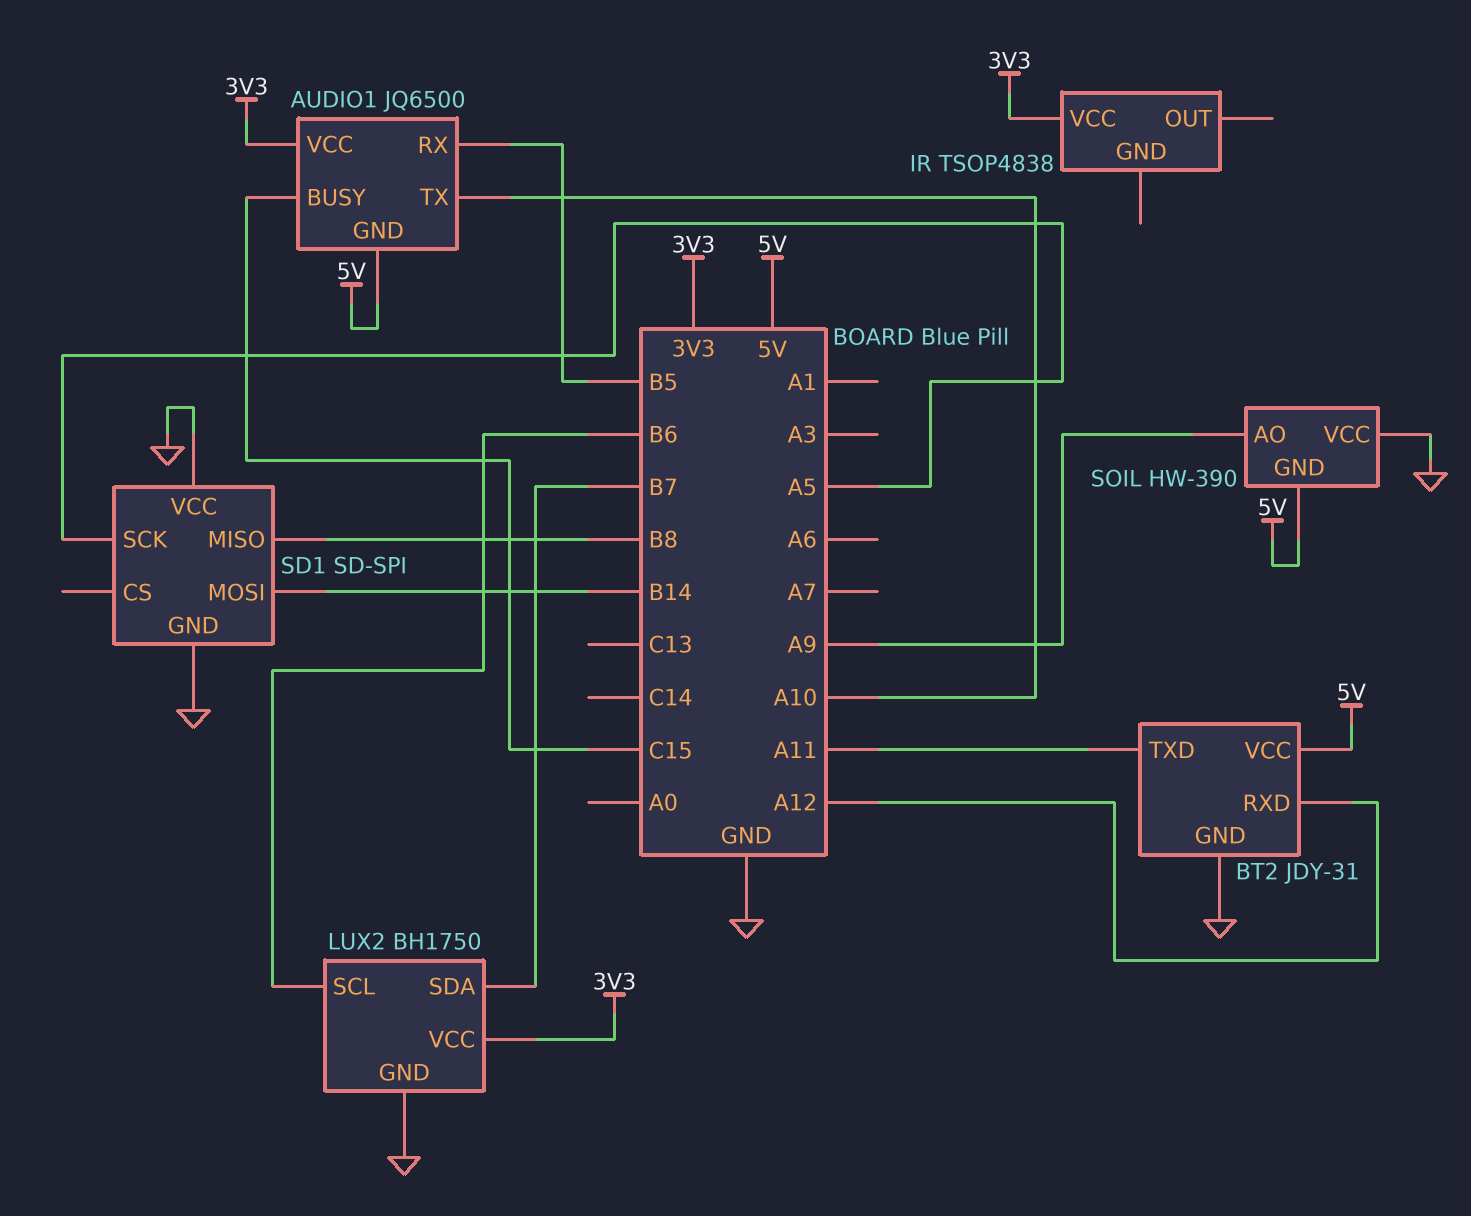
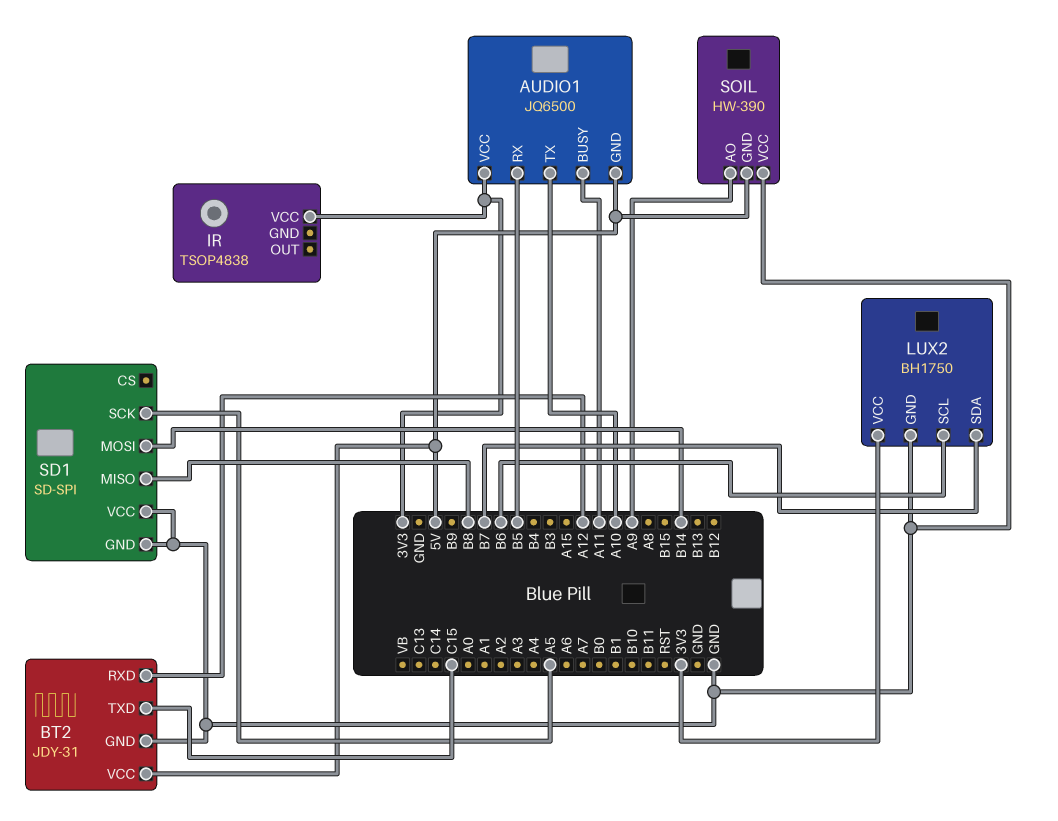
AUDIO1 pin BUSY: C15 -> A11
BT2 pin TXD: A11 -> C15

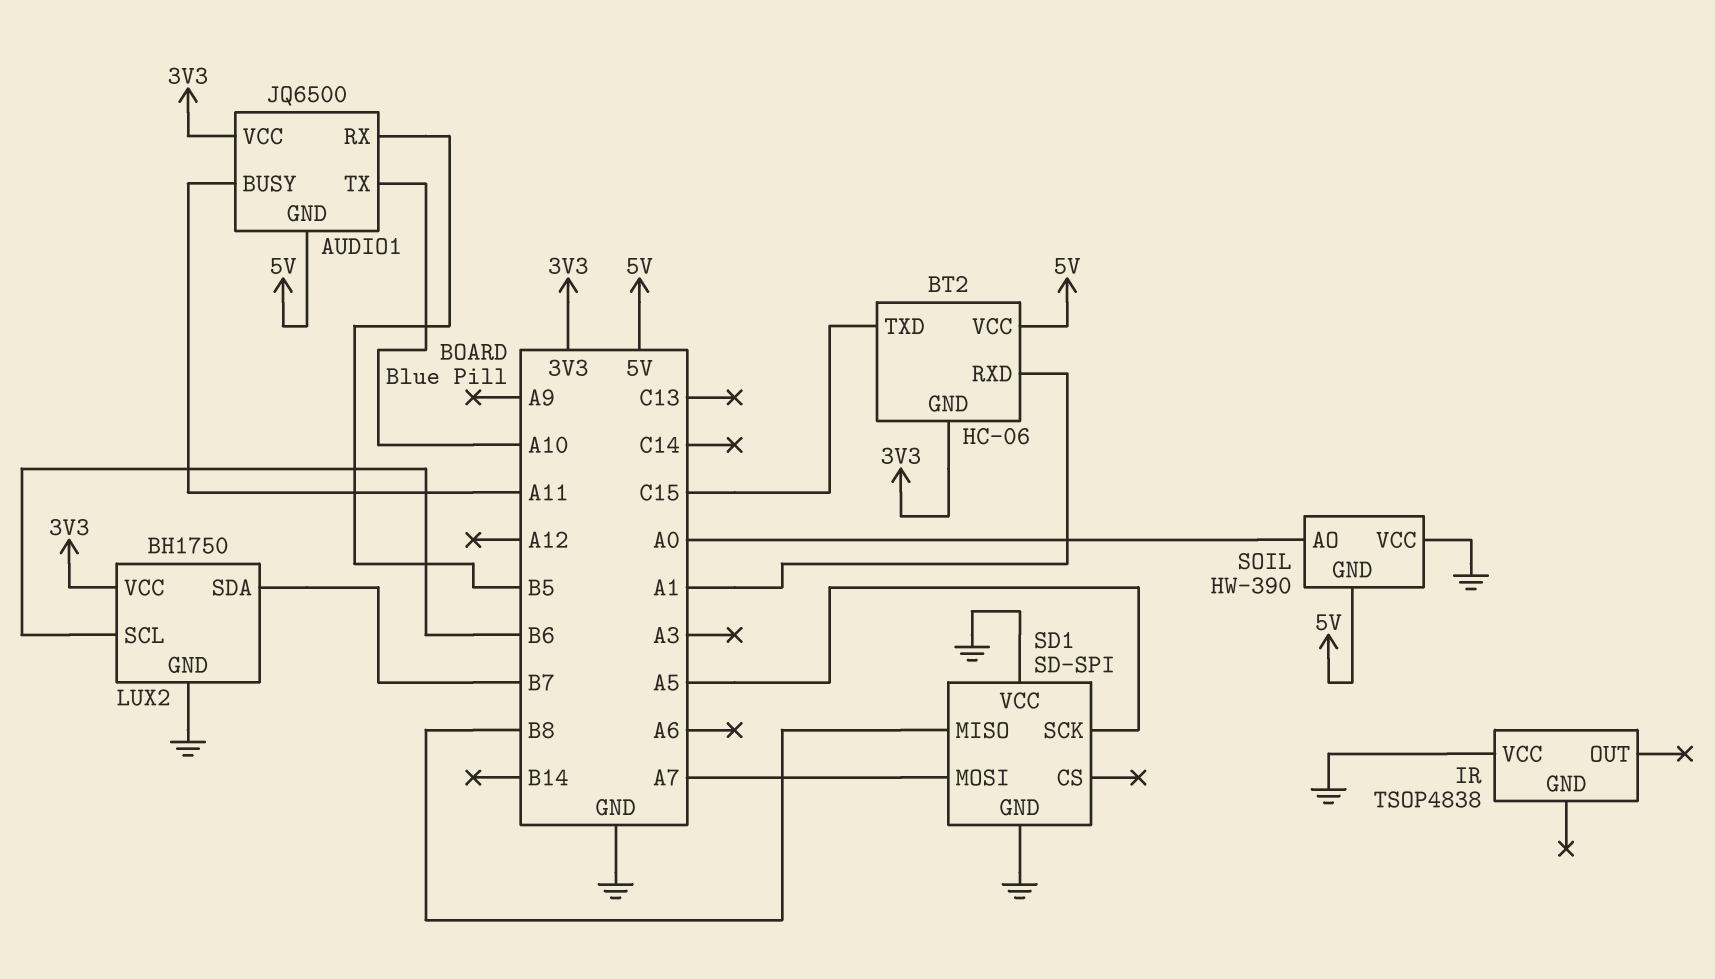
BT2: JDY-31 -> HC-06
BT2 pin GND: GND -> 3V3
BT2 pin RXD: A12 -> A1
IR pin VCC: 3V3 -> GND
SD1 pin MOSI: B14 -> A7
SOIL pin AO: A9 -> A0

